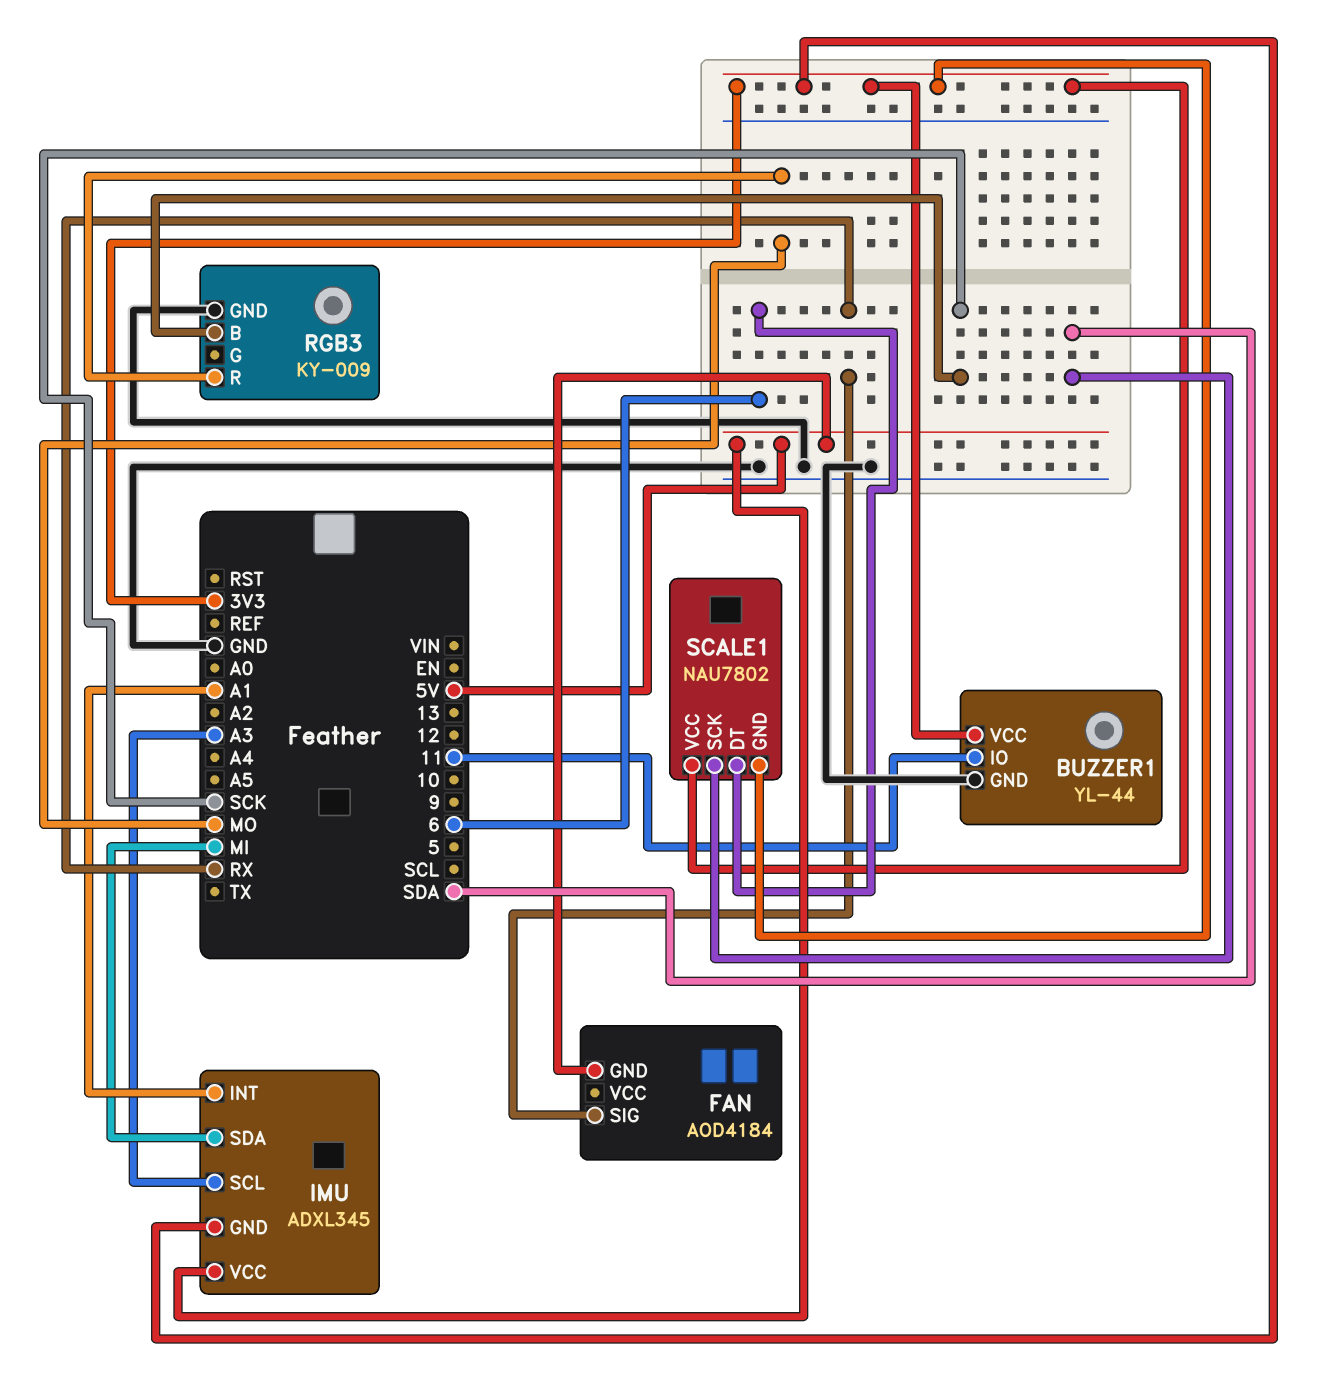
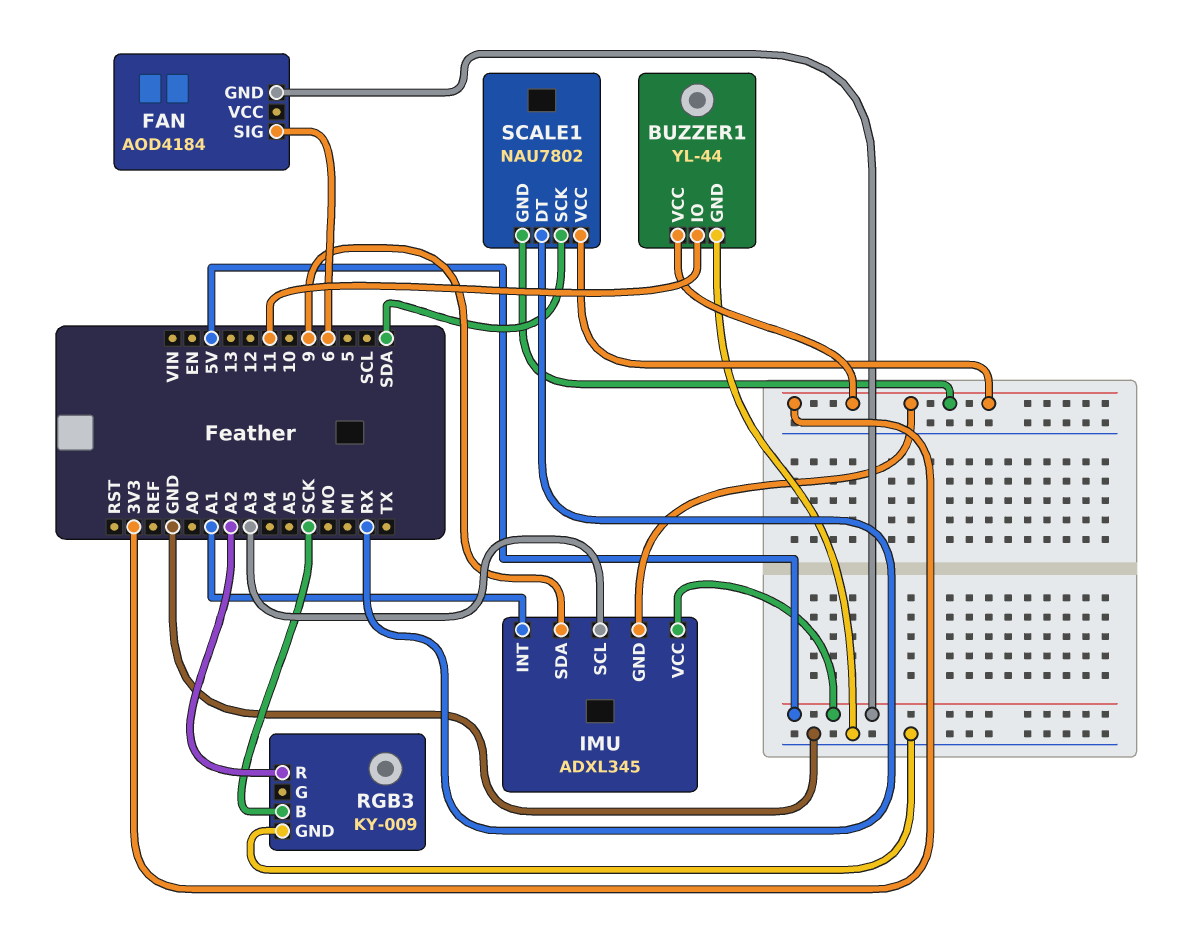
FAN pin SIG: RX -> 6
IMU pin SDA: MI -> 9
RGB3 pin R: MO -> A2
SCALE1 pin DT: 6 -> RX

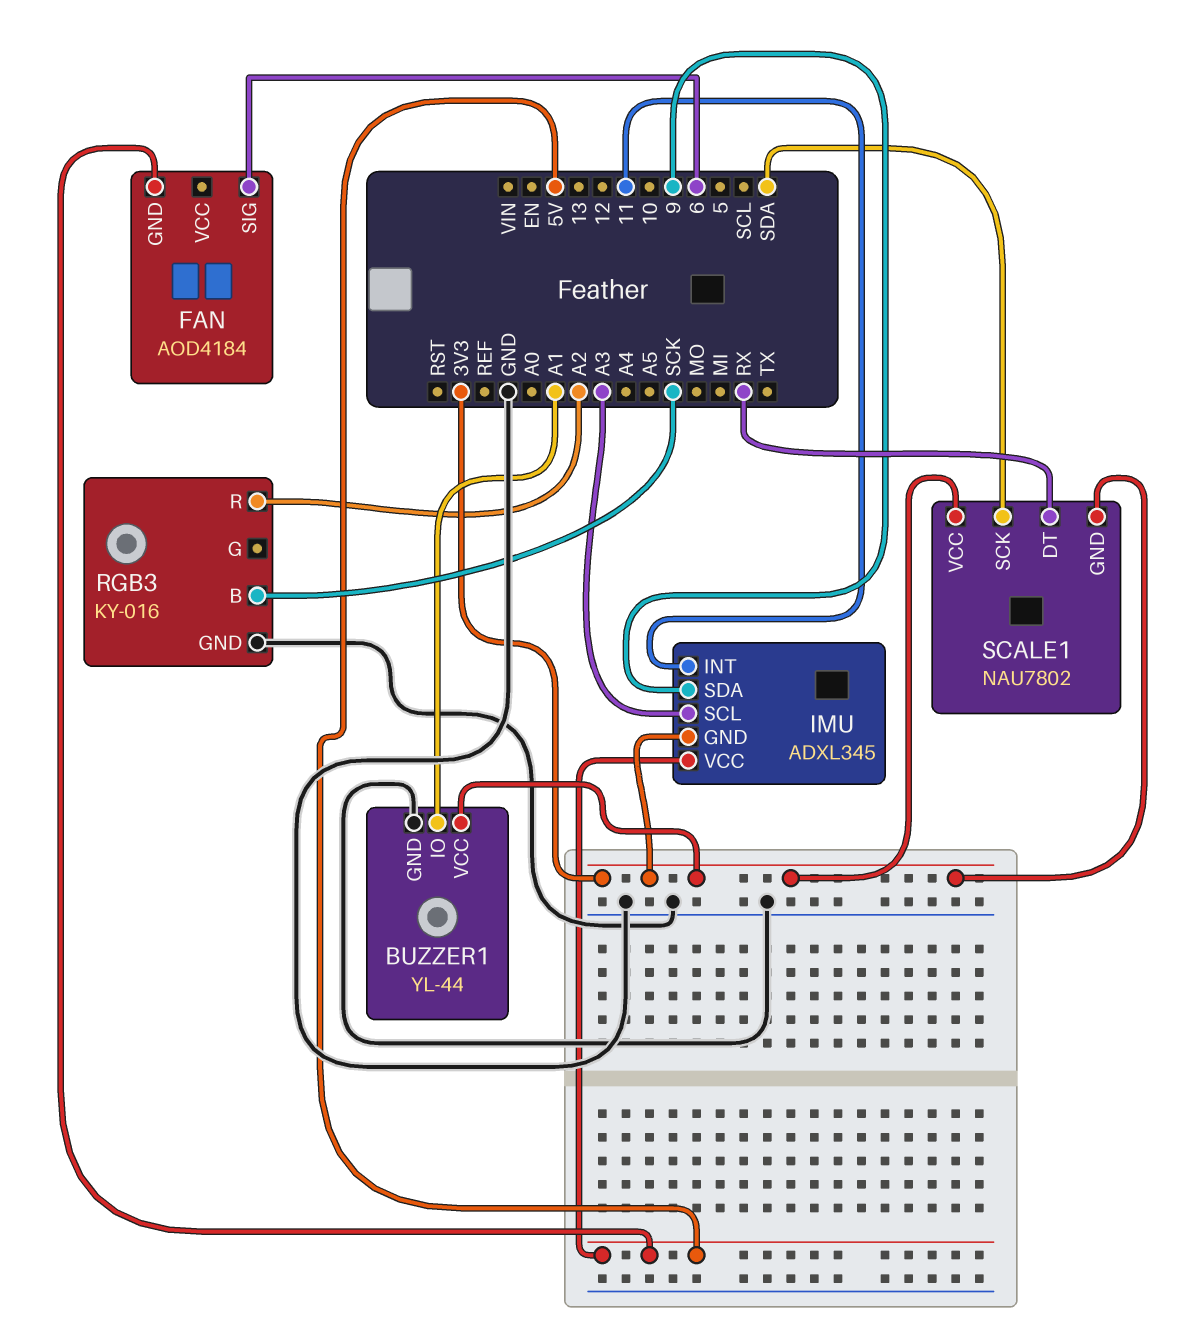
BUZZER1 pin IO: 11 -> A1
IMU pin INT: A1 -> 11
RGB3: KY-009 -> KY-016

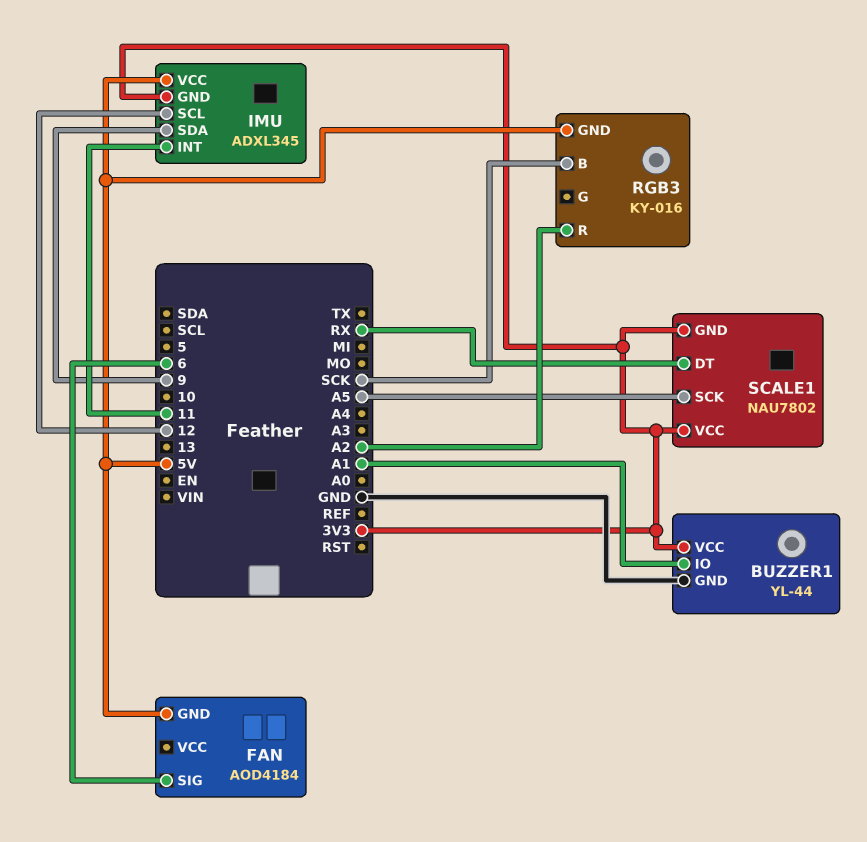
IMU pin SCL: A3 -> 12
RGB3 pin GND: GND -> 5V
SCALE1 pin SCK: SDA -> A5

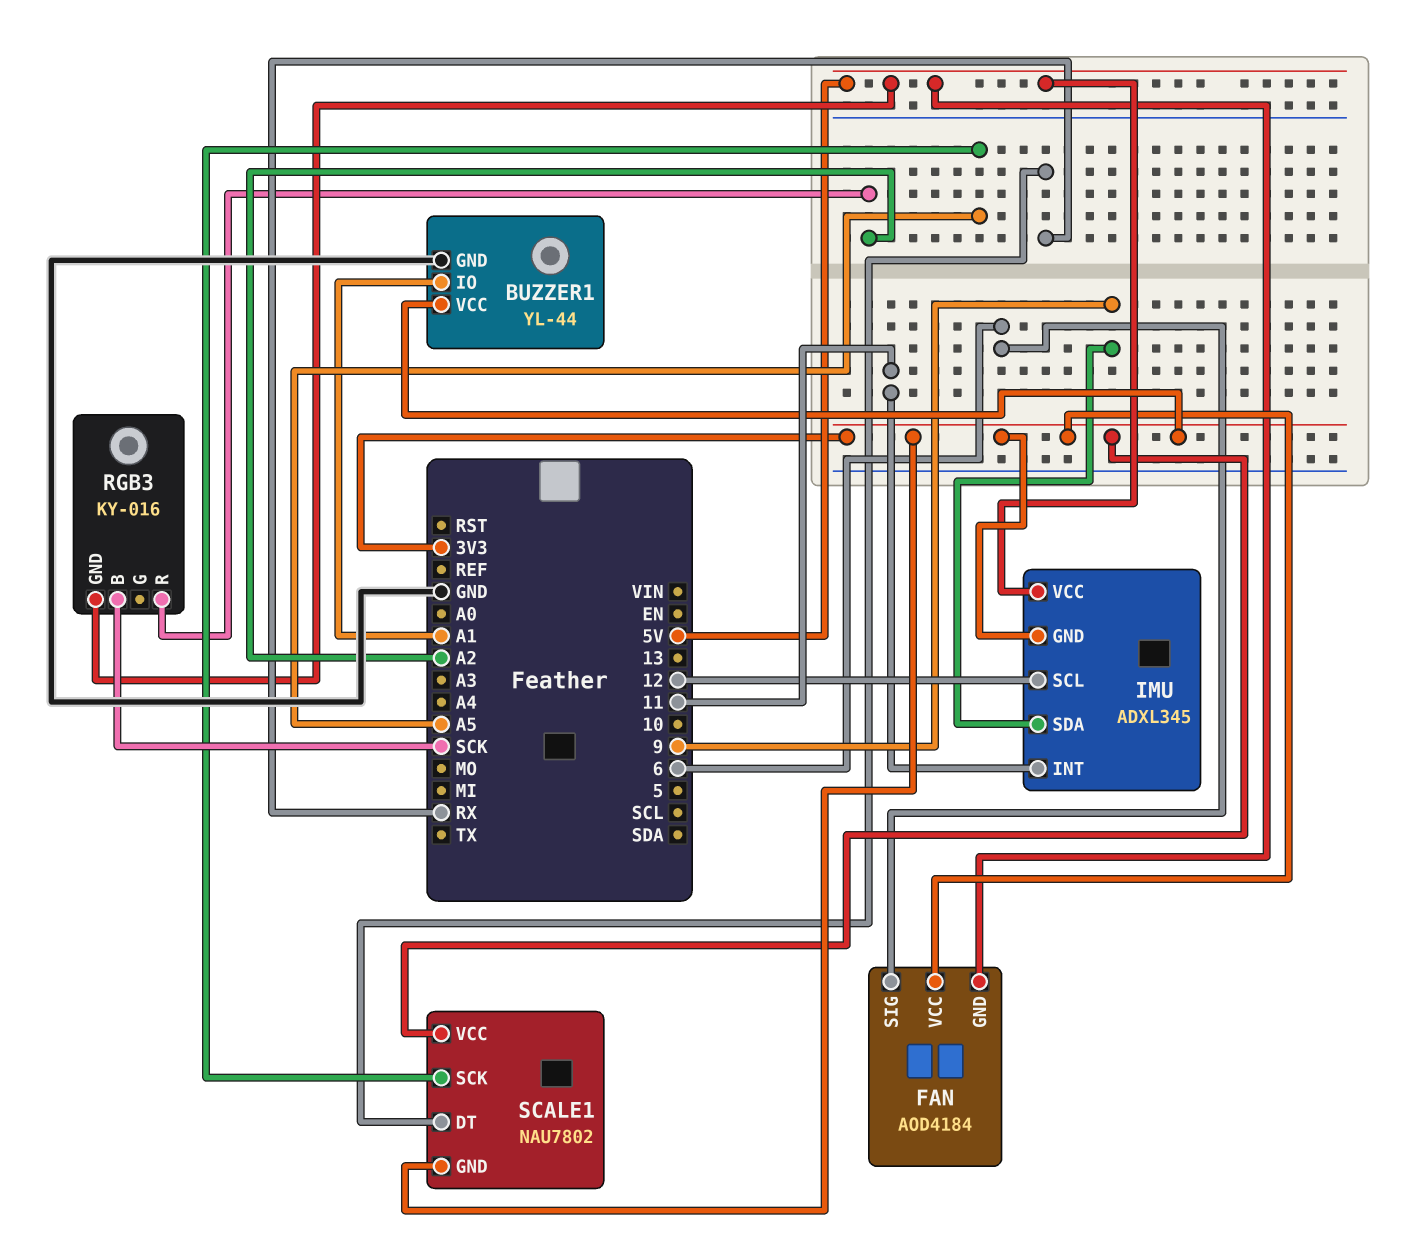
FAN pin VCC: none -> 3V3

